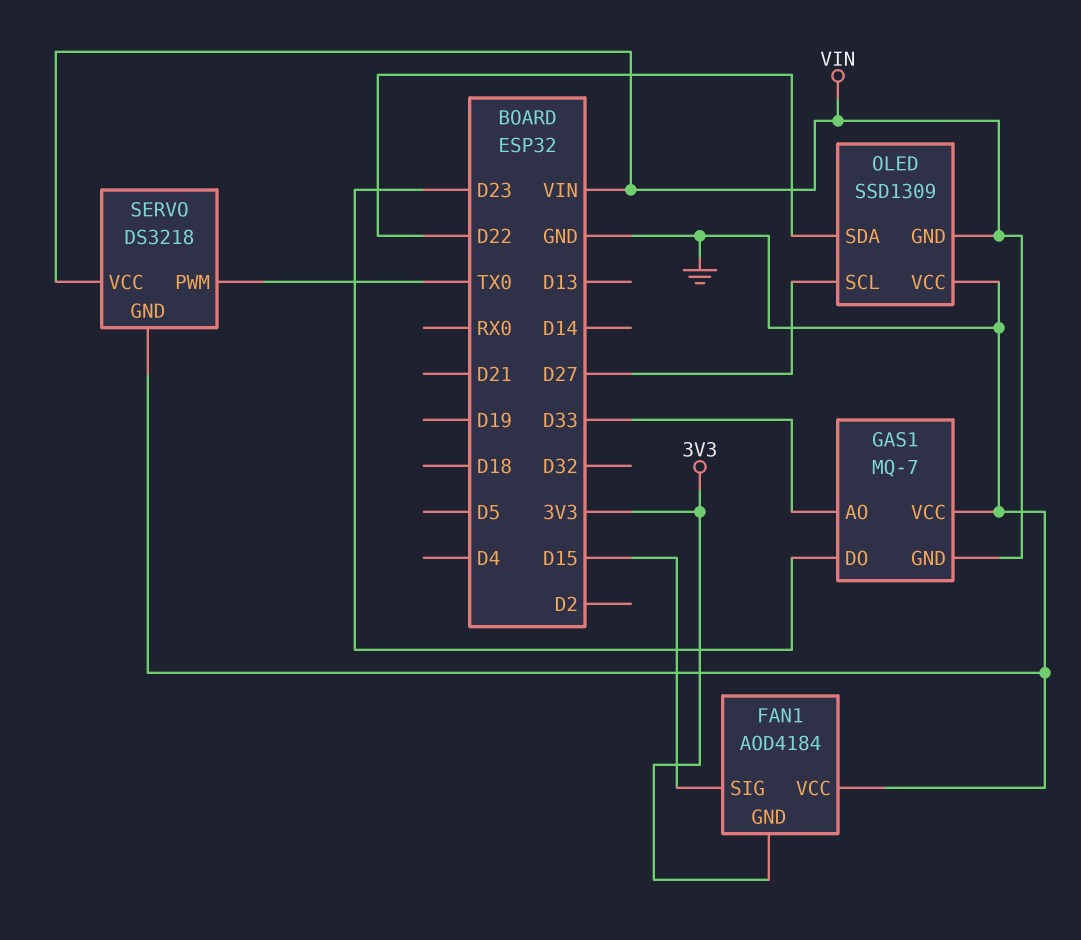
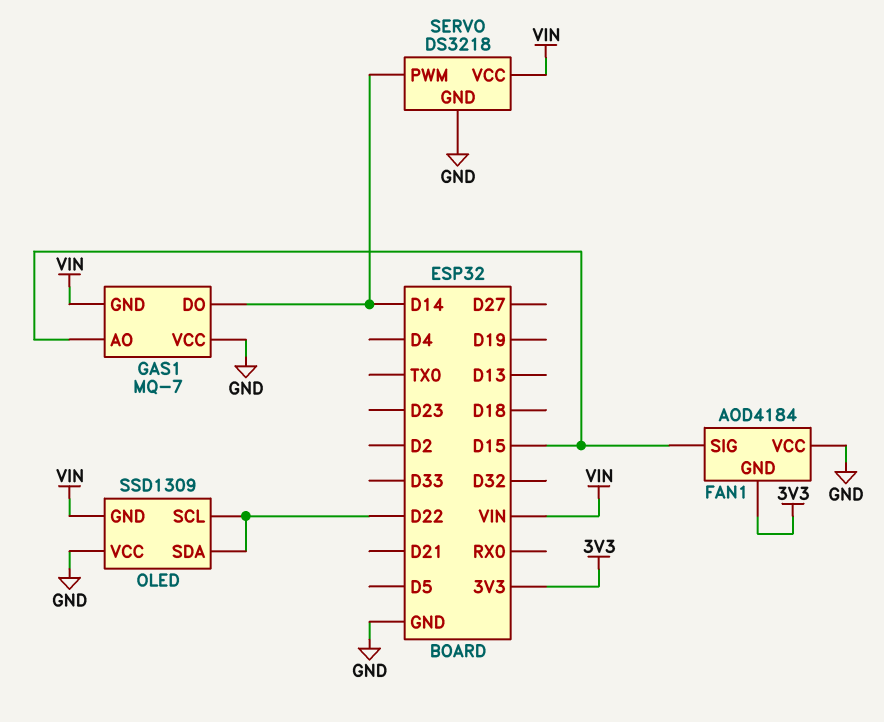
GAS1 pin AO: D33 -> D15
GAS1 pin DO: D23 -> D14
OLED pin SCL: D27 -> D22
SERVO pin PWM: TX0 -> D14

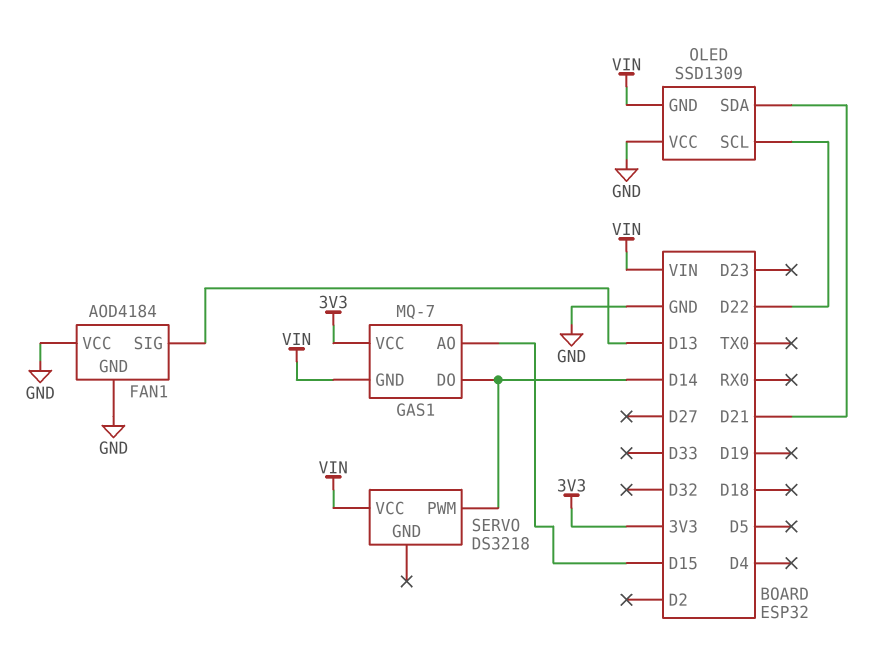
FAN1 pin GND: 3V3 -> GND
FAN1 pin SIG: D15 -> D13
GAS1 pin VCC: GND -> 3V3
OLED pin SDA: D22 -> D21
SERVO pin GND: GND -> none

